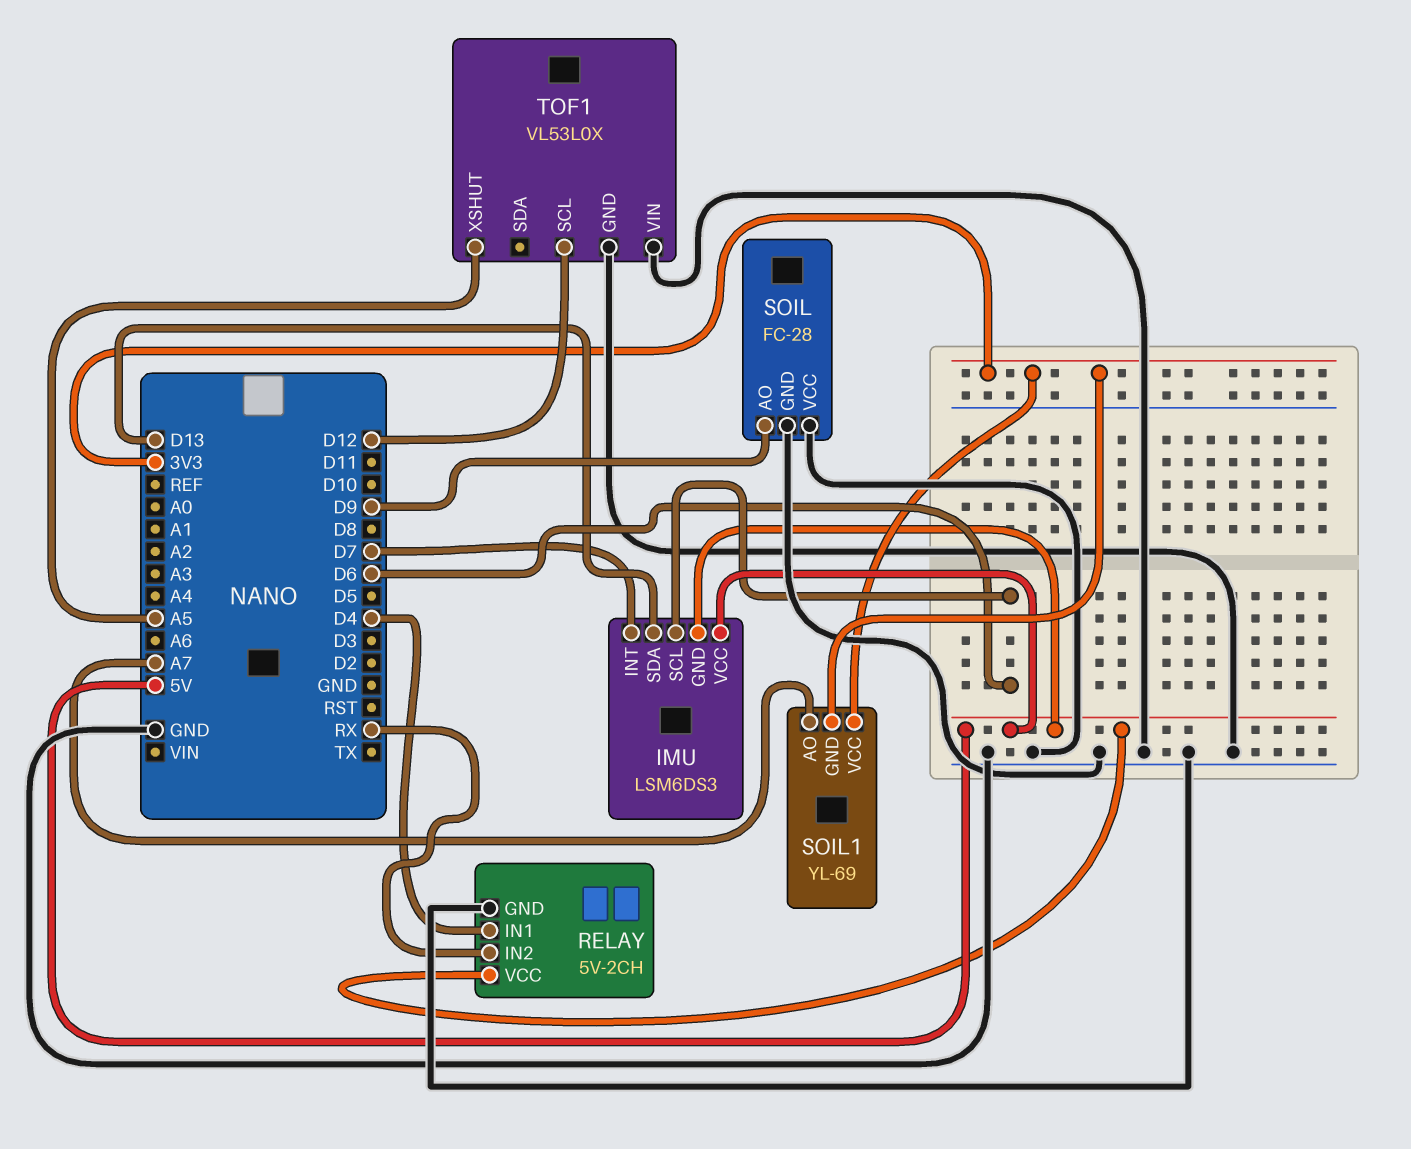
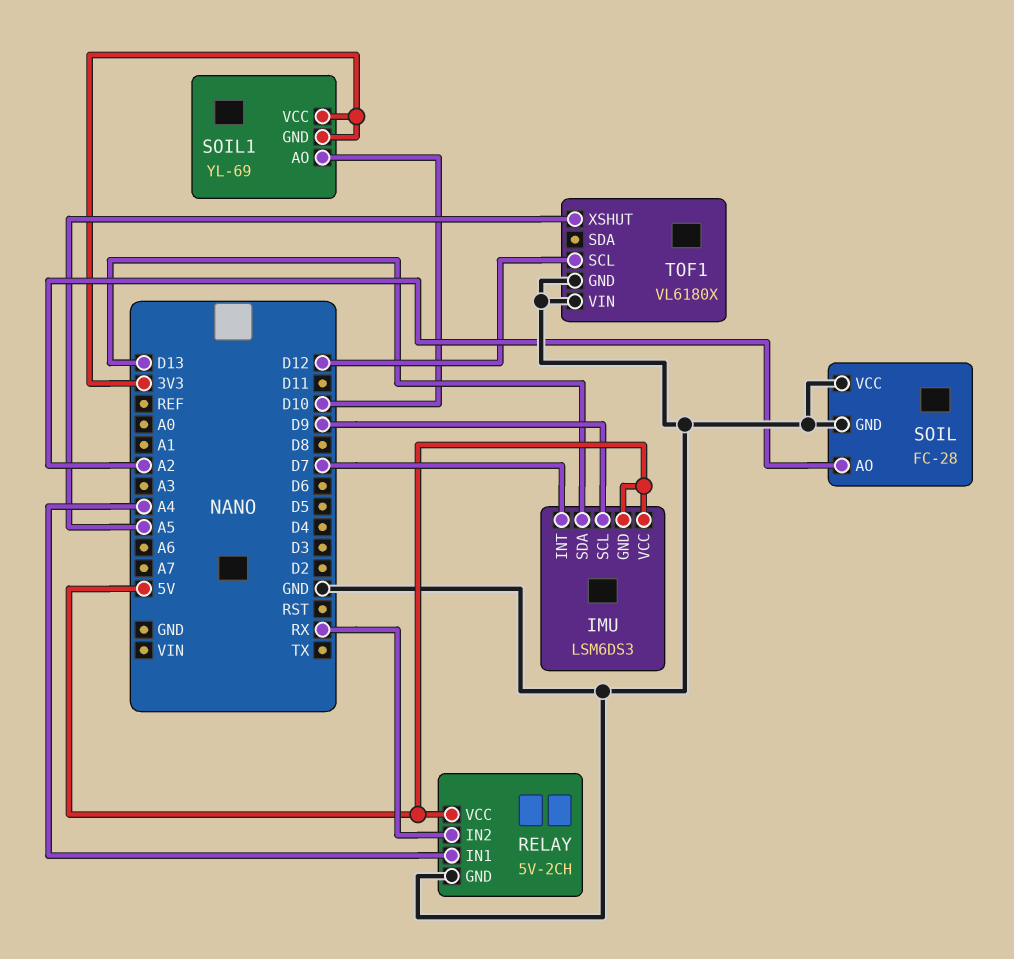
IMU pin SCL: D6 -> D9
RELAY pin IN1: D4 -> A4
SOIL pin AO: D9 -> A2
SOIL1 pin AO: A7 -> D10
TOF1: VL53L0X -> VL6180X

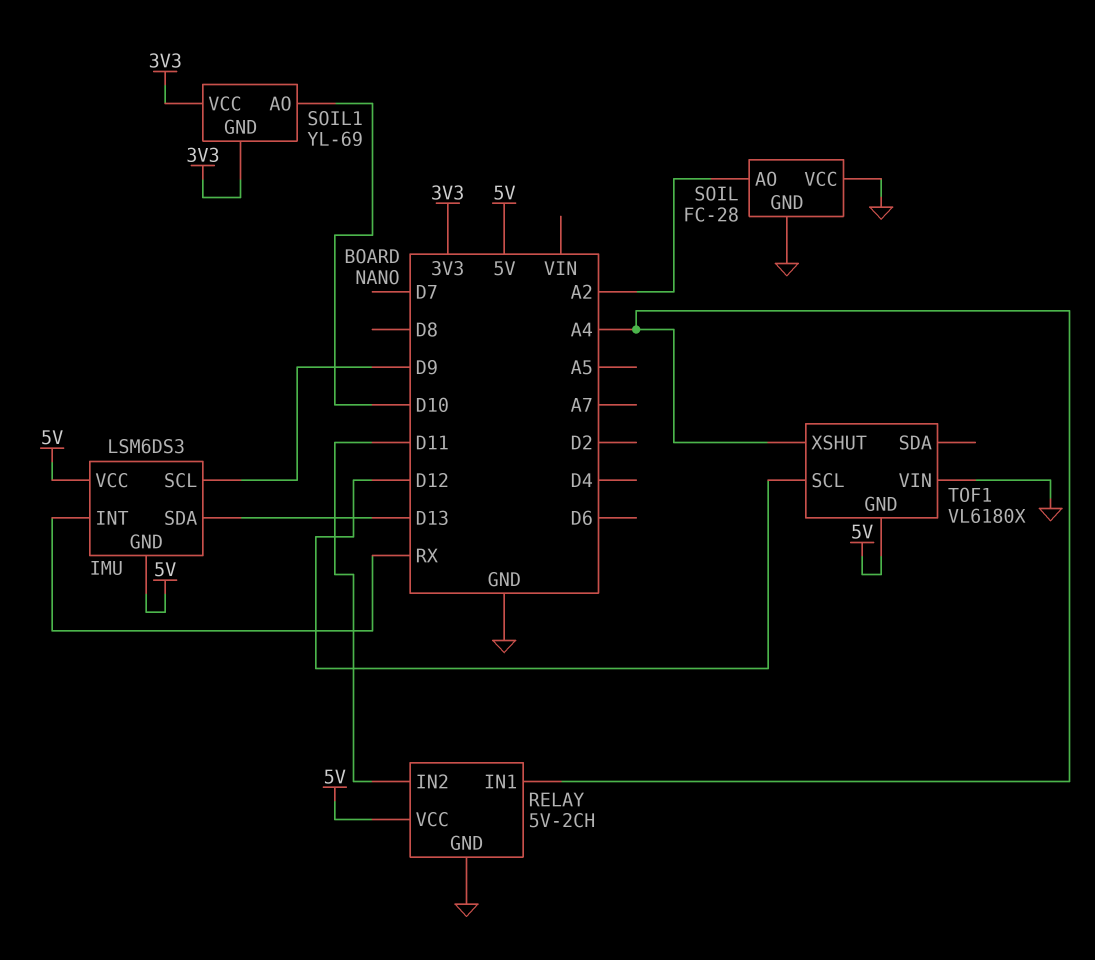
IMU pin INT: D7 -> RX
RELAY pin IN2: RX -> D11
TOF1 pin GND: GND -> 5V
TOF1 pin XSHUT: A5 -> A4

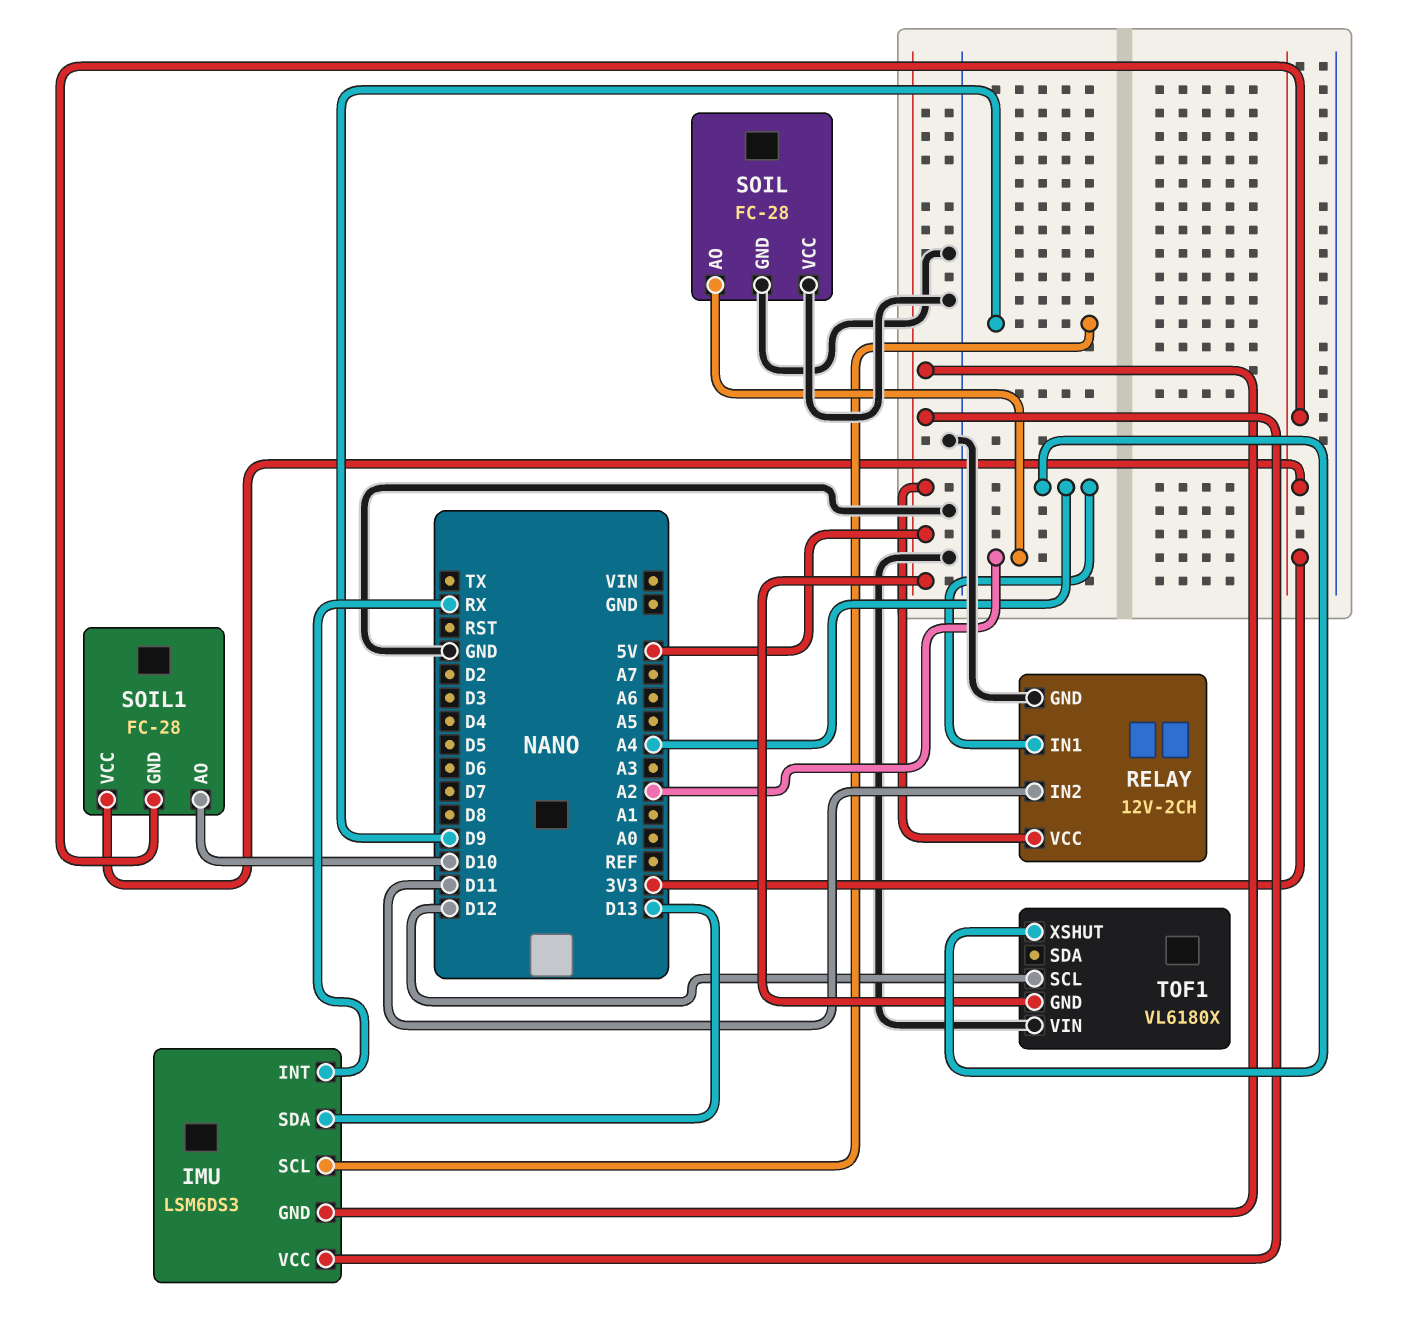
RELAY: 5V-2CH -> 12V-2CH
SOIL1: YL-69 -> FC-28

